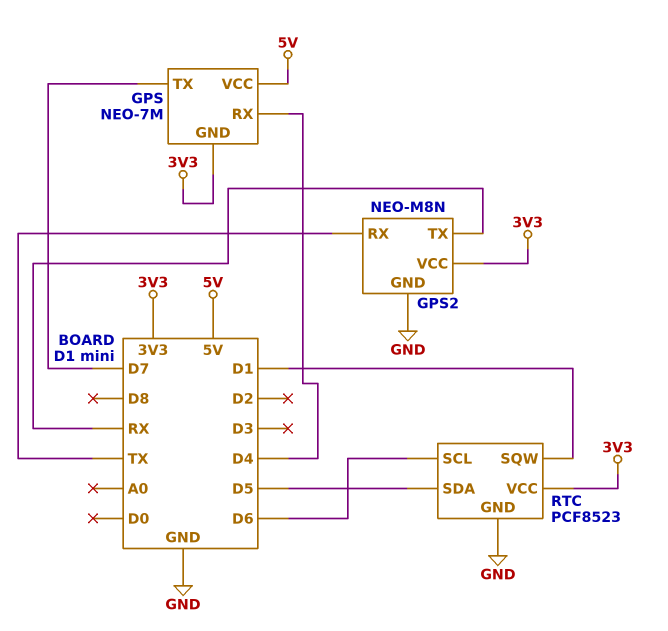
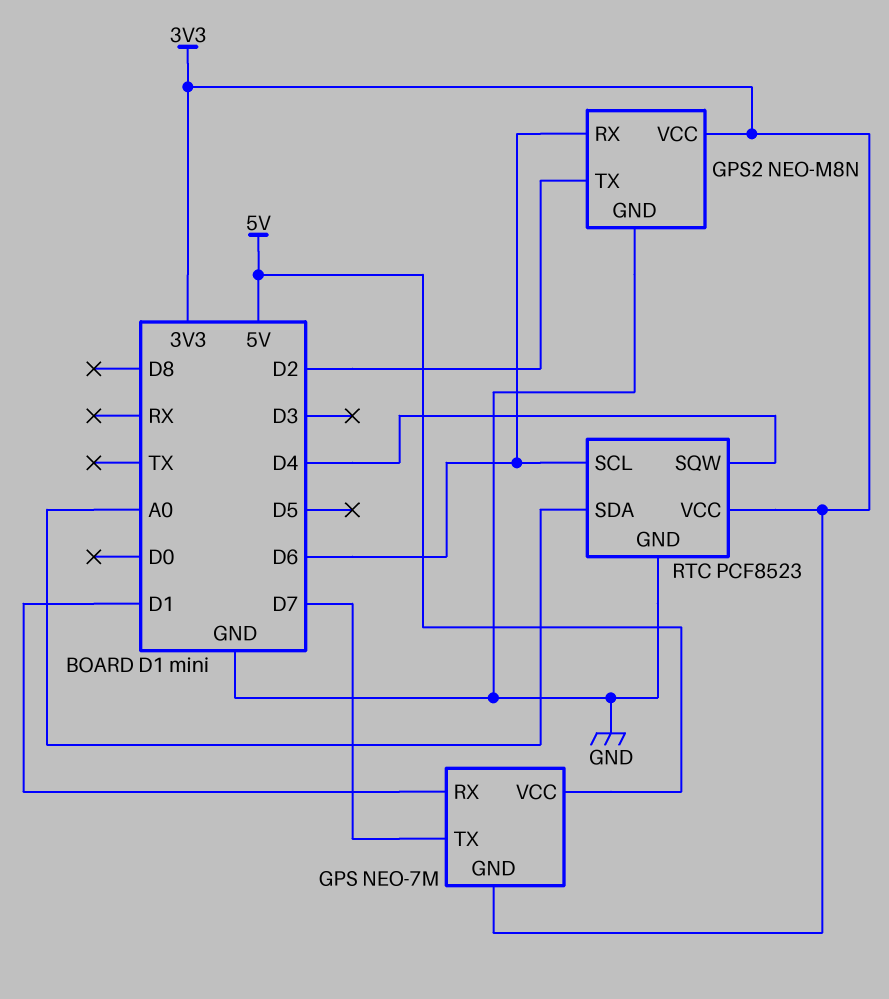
GPS pin RX: D4 -> D1
GPS2 pin RX: TX -> D6
GPS2 pin TX: RX -> D2
RTC pin SDA: D5 -> A0
RTC pin SQW: D1 -> D4

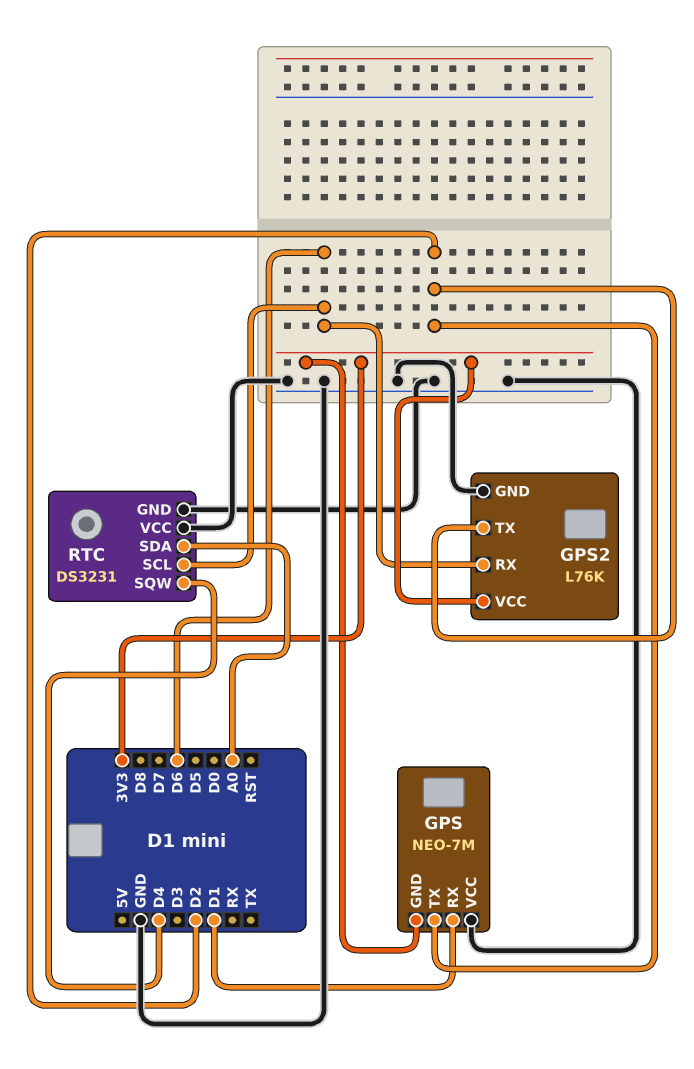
GPS pin TX: D7 -> D2
GPS pin VCC: 5V -> GND
GPS2: NEO-M8N -> L76K
RTC: PCF8523 -> DS3231
RTC pin VCC: 3V3 -> GND

